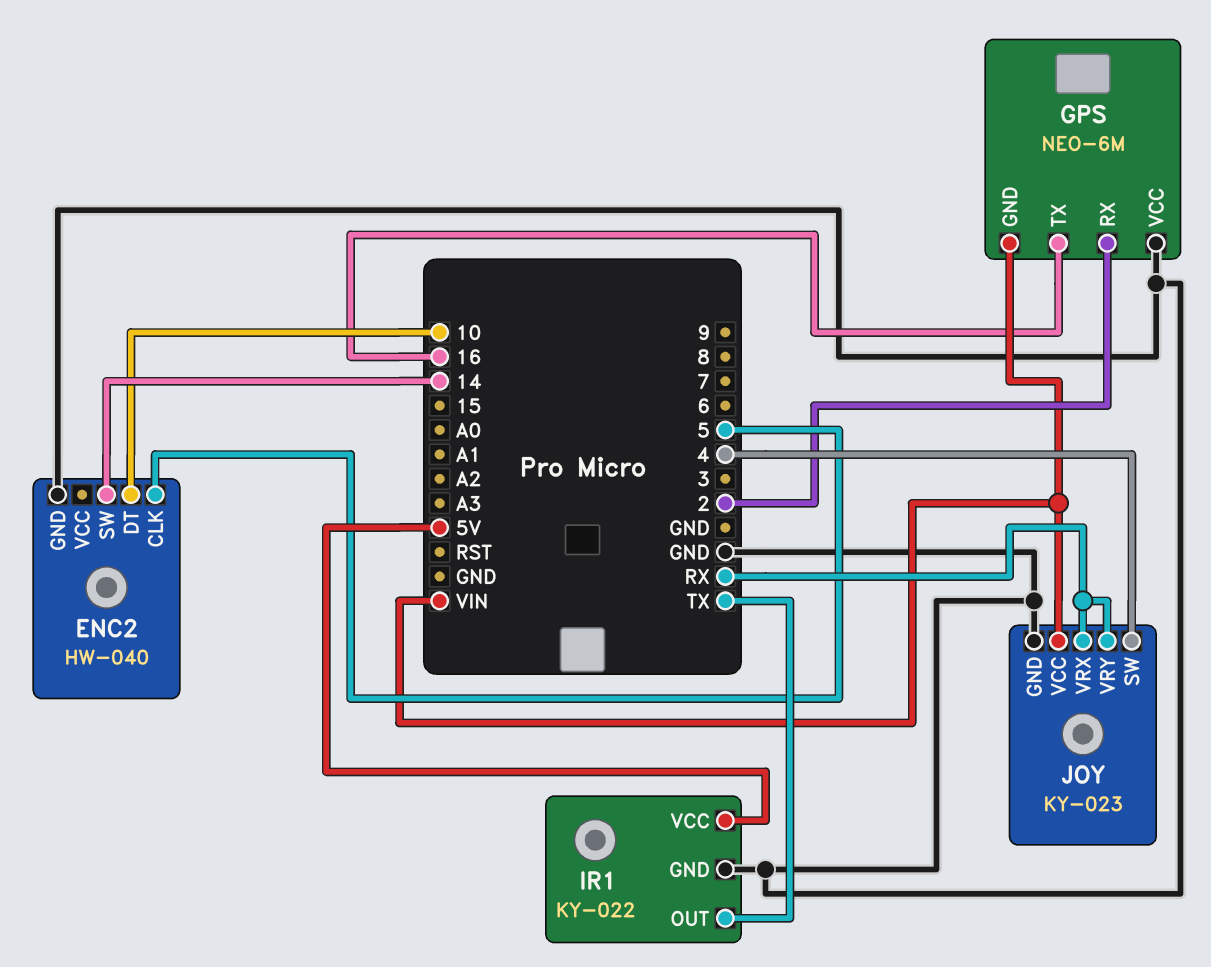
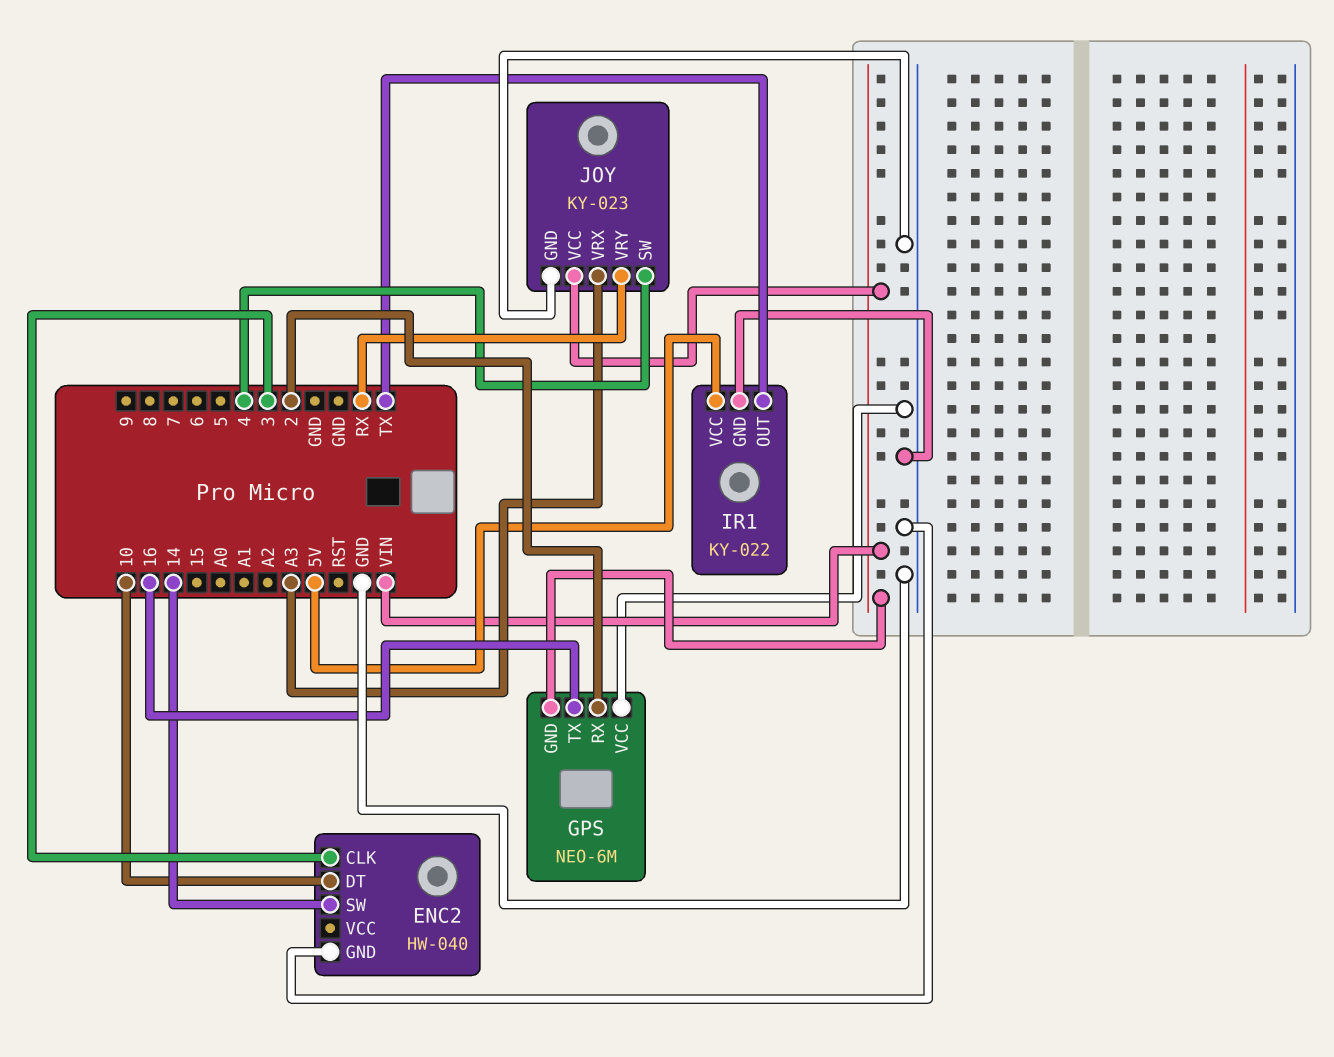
ENC2 pin CLK: 5 -> 3
JOY pin VRX: RX -> A3

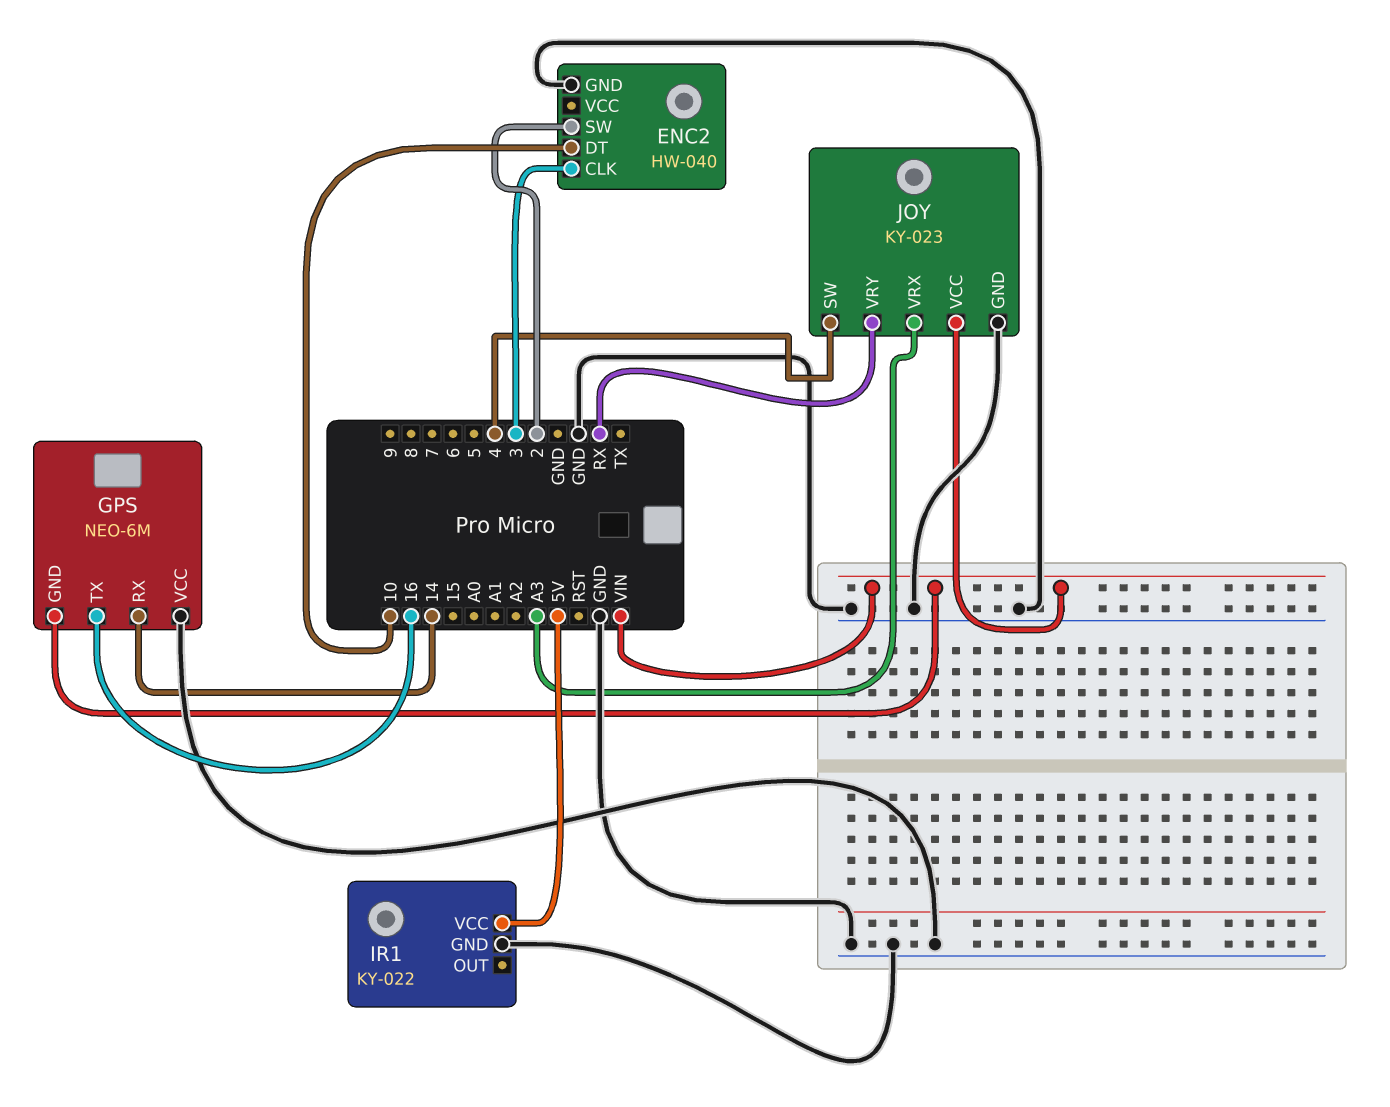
ENC2 pin SW: 14 -> 2
GPS pin RX: 2 -> 14
IR1 pin OUT: TX -> none

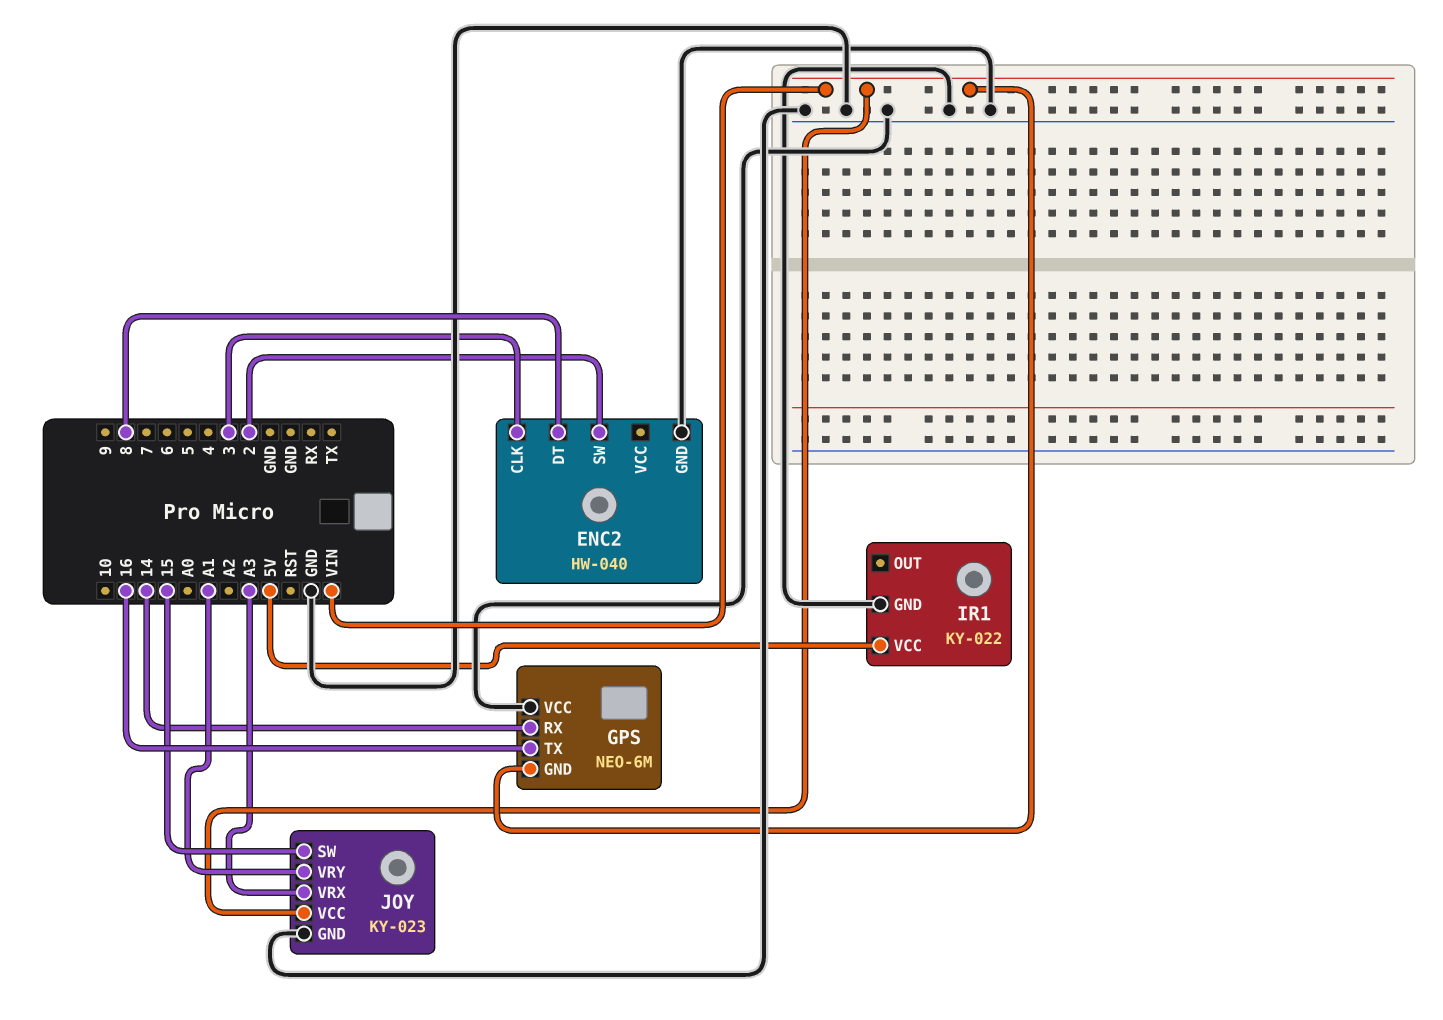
ENC2 pin DT: 10 -> 8
JOY pin SW: 4 -> 15
JOY pin VRY: RX -> A1

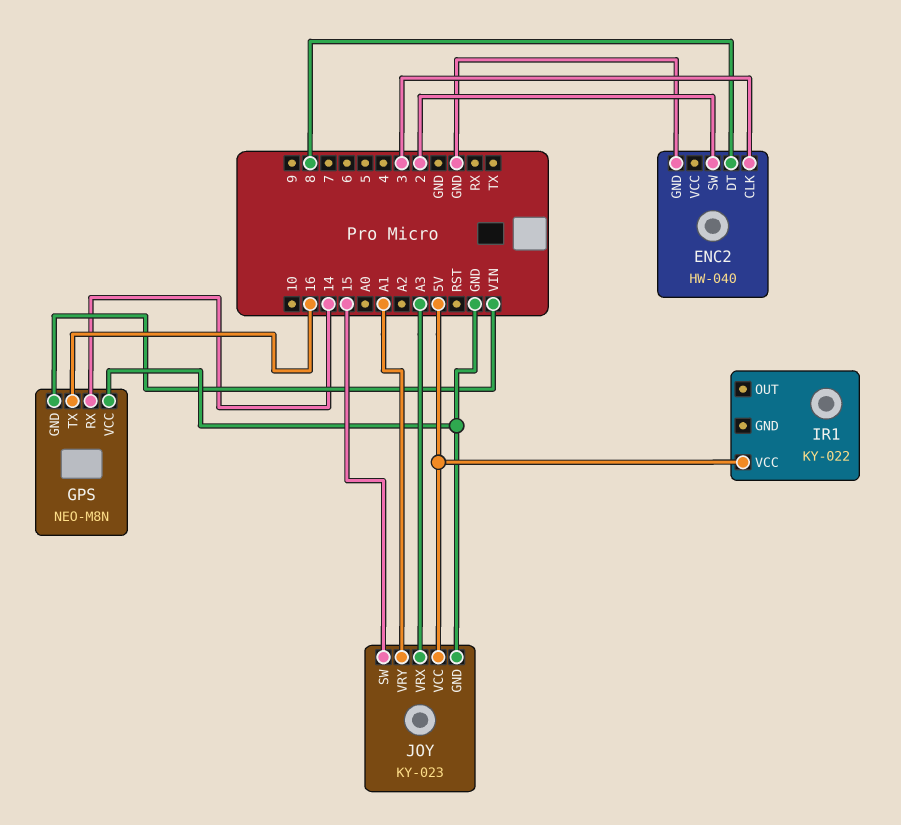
GPS: NEO-6M -> NEO-M8N
IR1 pin GND: GND -> none
JOY pin VCC: VIN -> 5V

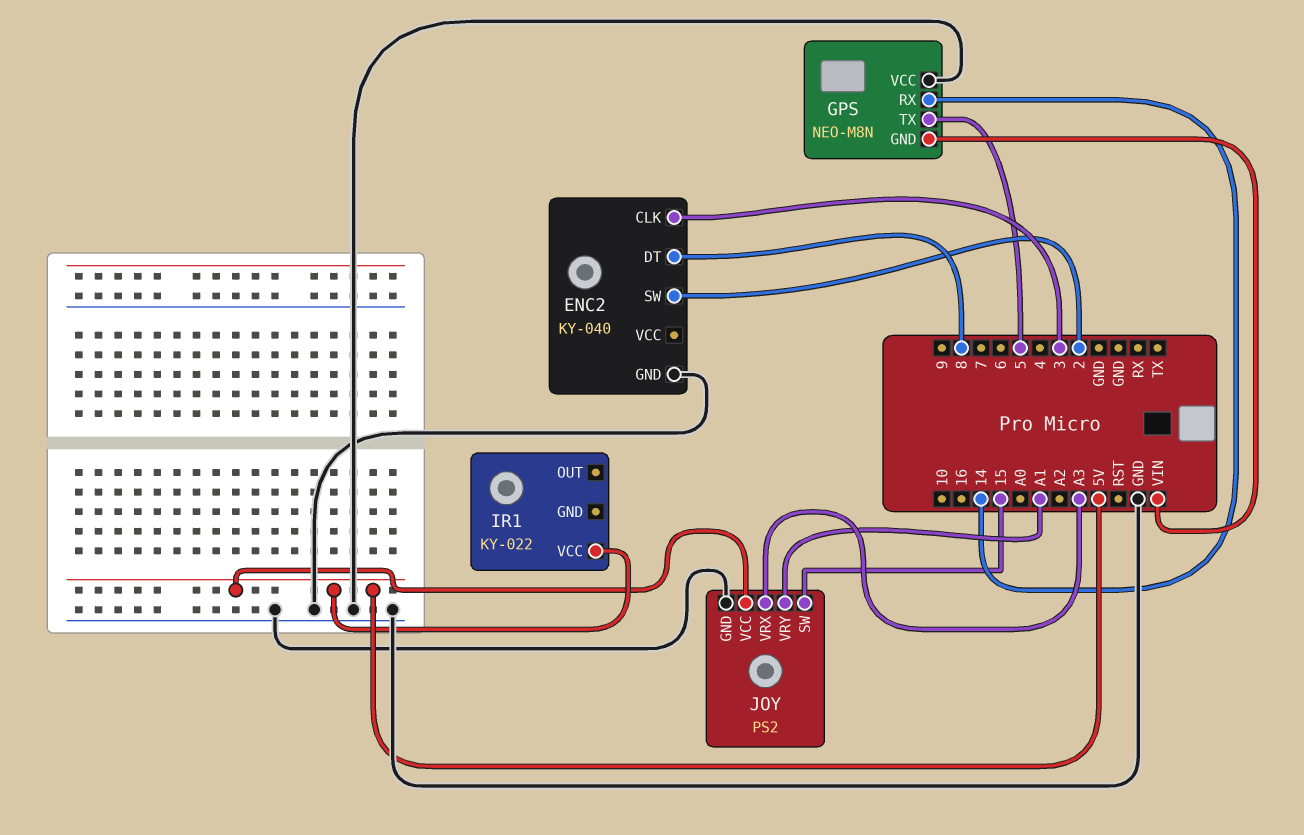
ENC2: HW-040 -> KY-040
GPS pin TX: 16 -> 5
JOY: KY-023 -> PS2

